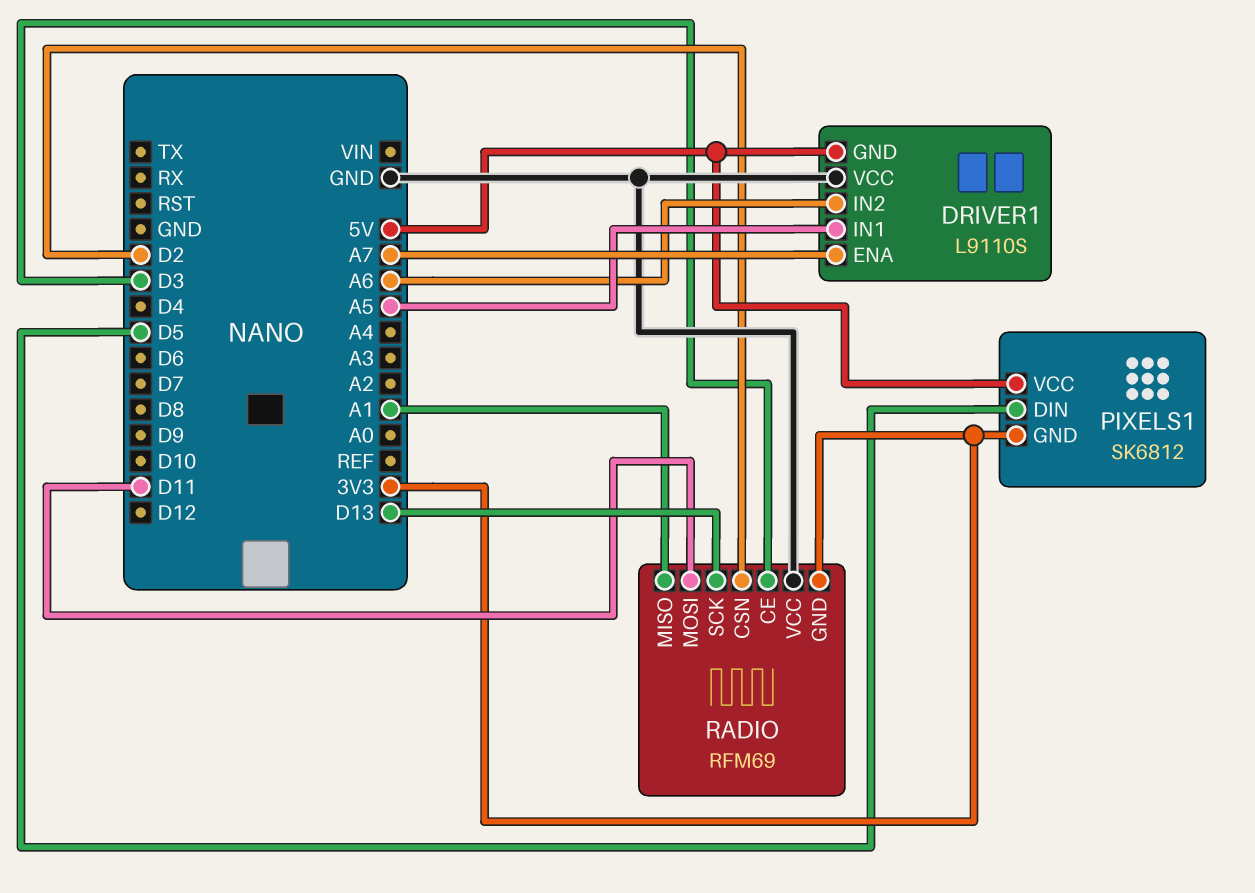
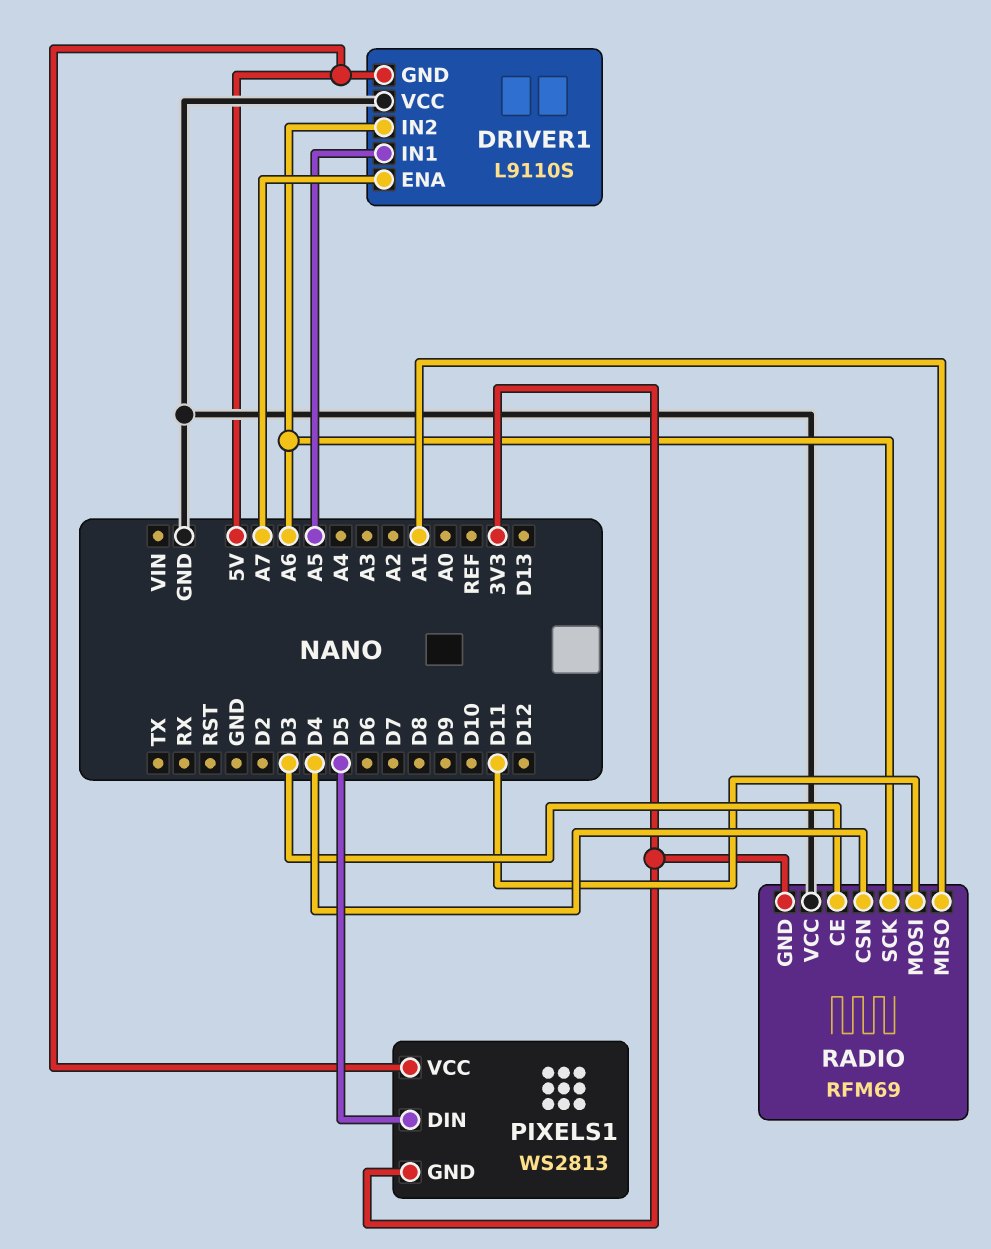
PIXELS1: SK6812 -> WS2813
RADIO pin CSN: D2 -> D4
RADIO pin SCK: D13 -> A6

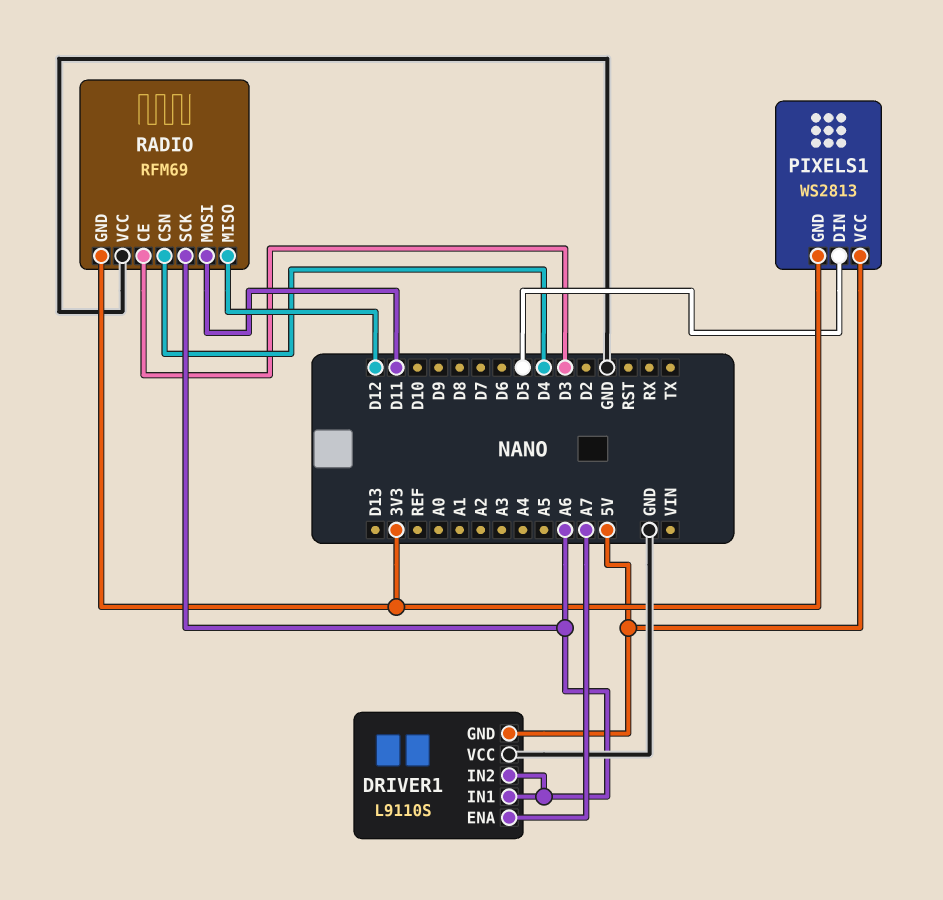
DRIVER1 pin IN1: A5 -> A6
RADIO pin MISO: A1 -> D12

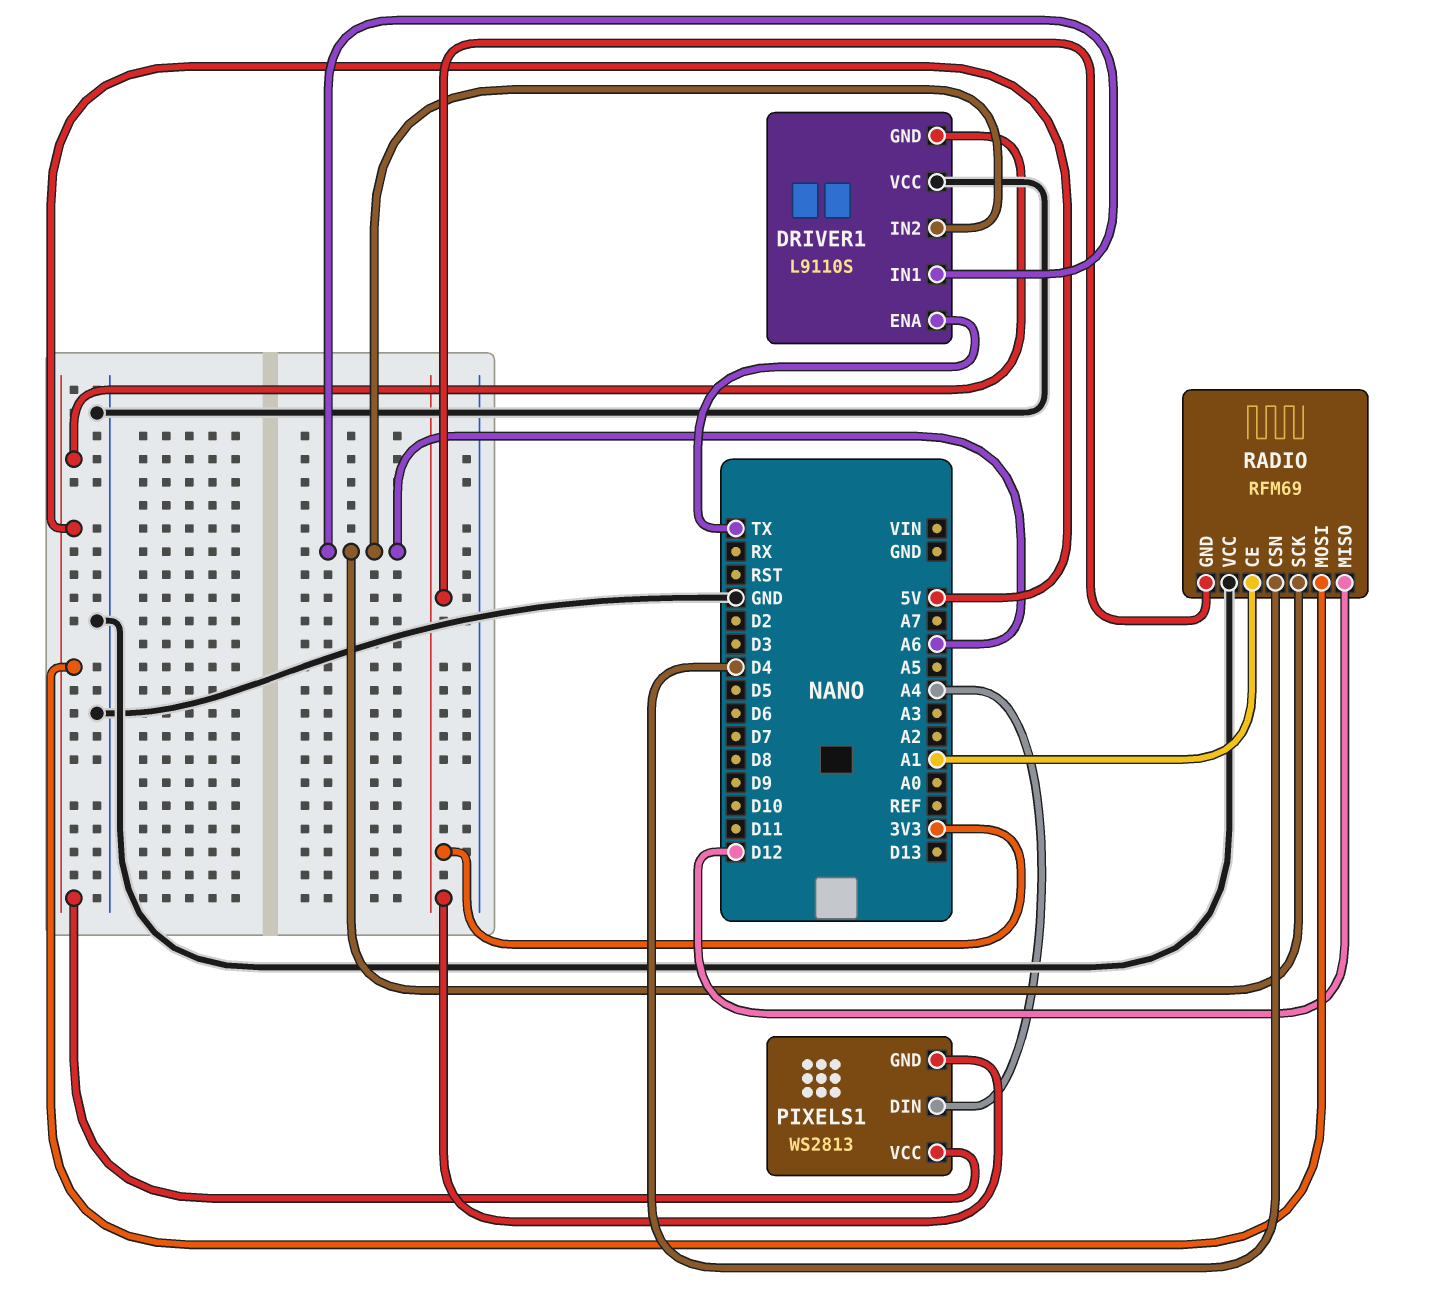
DRIVER1 pin ENA: A7 -> TX
PIXELS1 pin DIN: D5 -> A4
RADIO pin CE: D3 -> A1
RADIO pin MOSI: D11 -> 5V

